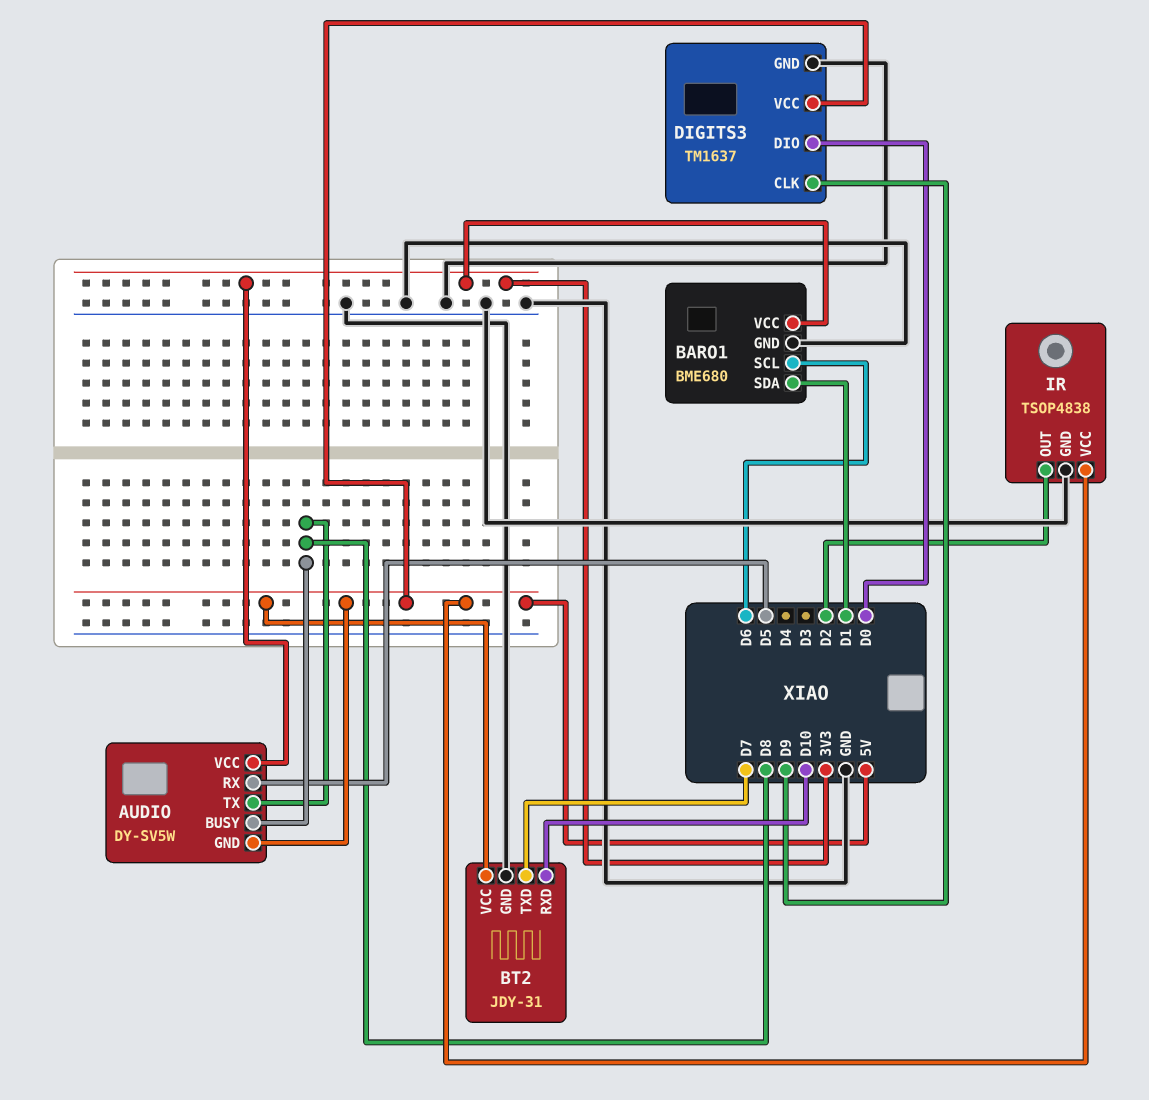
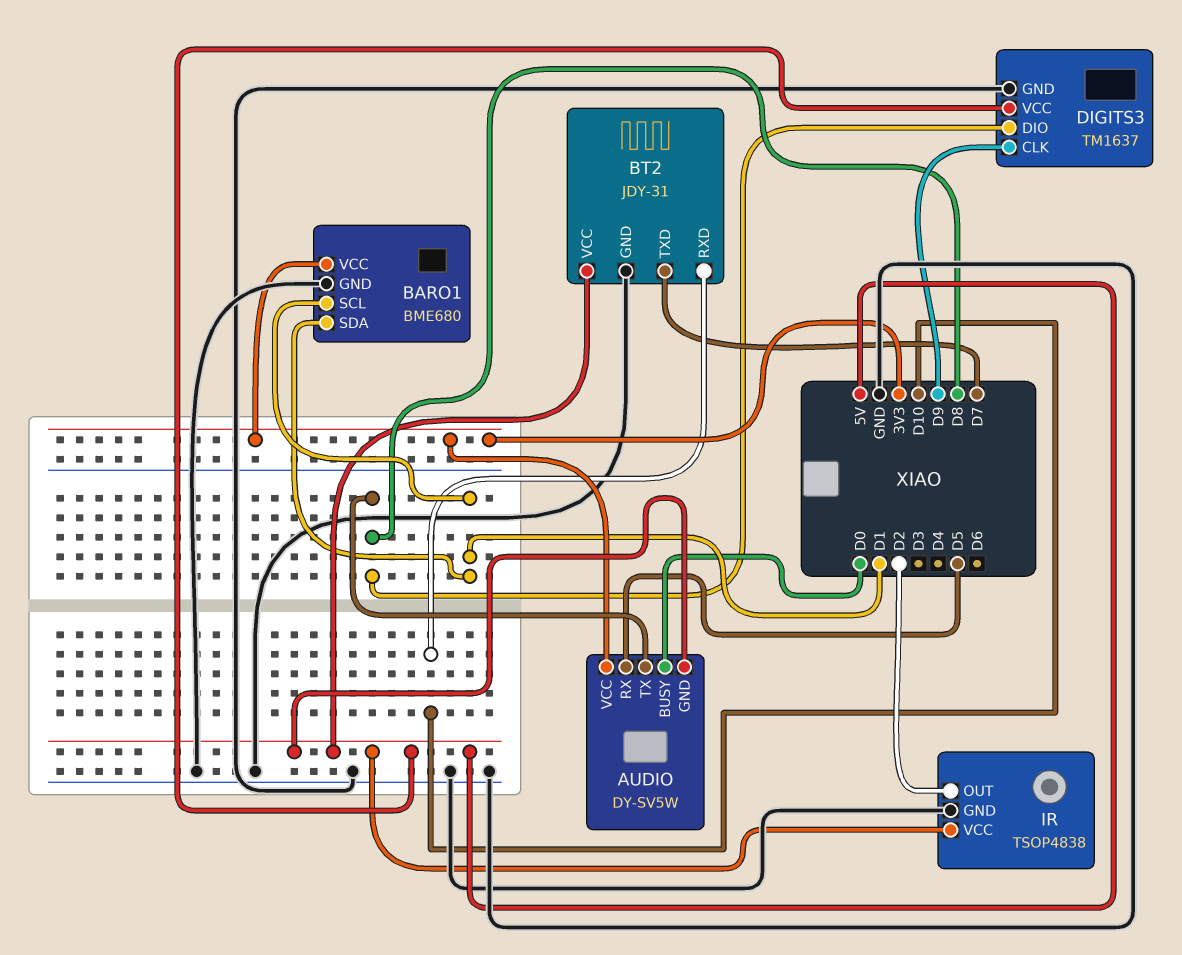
AUDIO pin BUSY: D8 -> D0
BARO1 pin SCL: D6 -> D1
DIGITS3 pin DIO: D0 -> D8

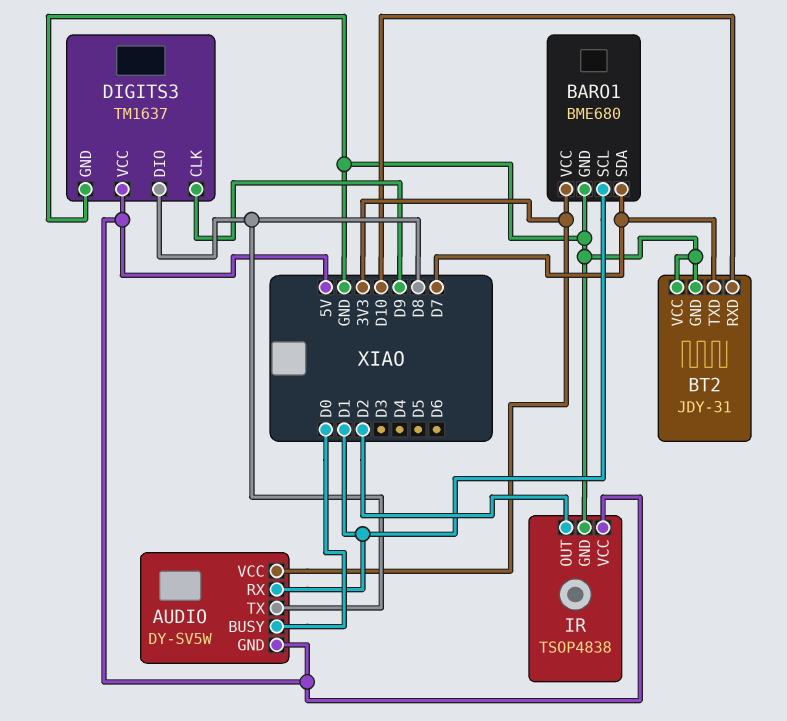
AUDIO pin RX: D5 -> D1
BARO1 pin SDA: D1 -> D7
BT2 pin VCC: 5V -> GND

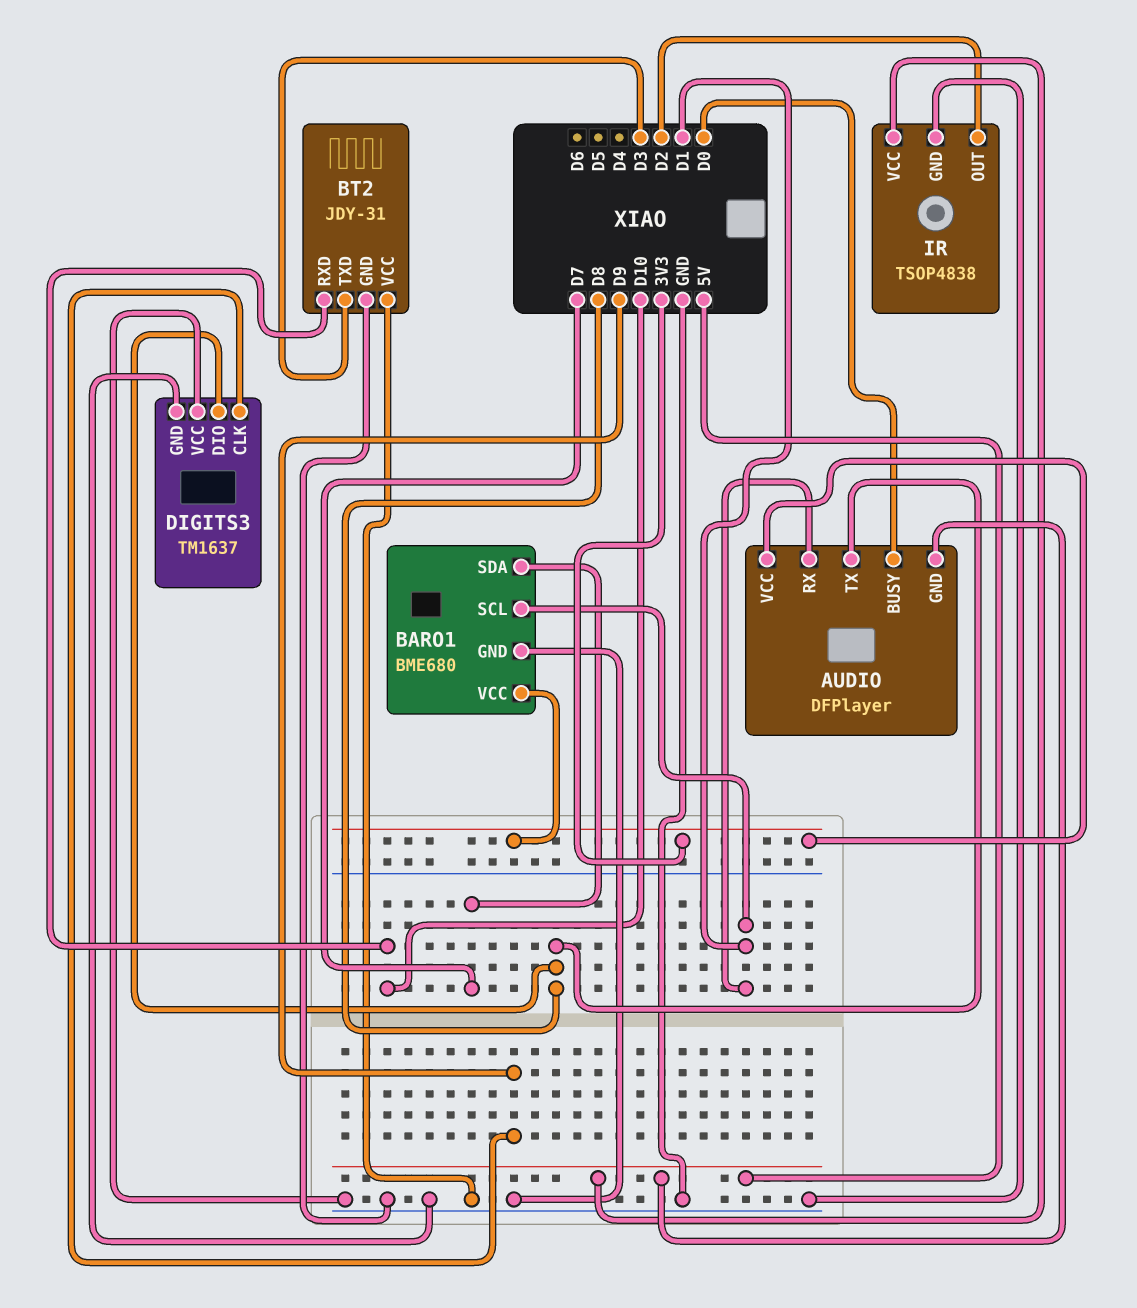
AUDIO: DY-SV5W -> DFPlayer
BT2 pin TXD: D7 -> D3
DIGITS3 pin VCC: 5V -> GND

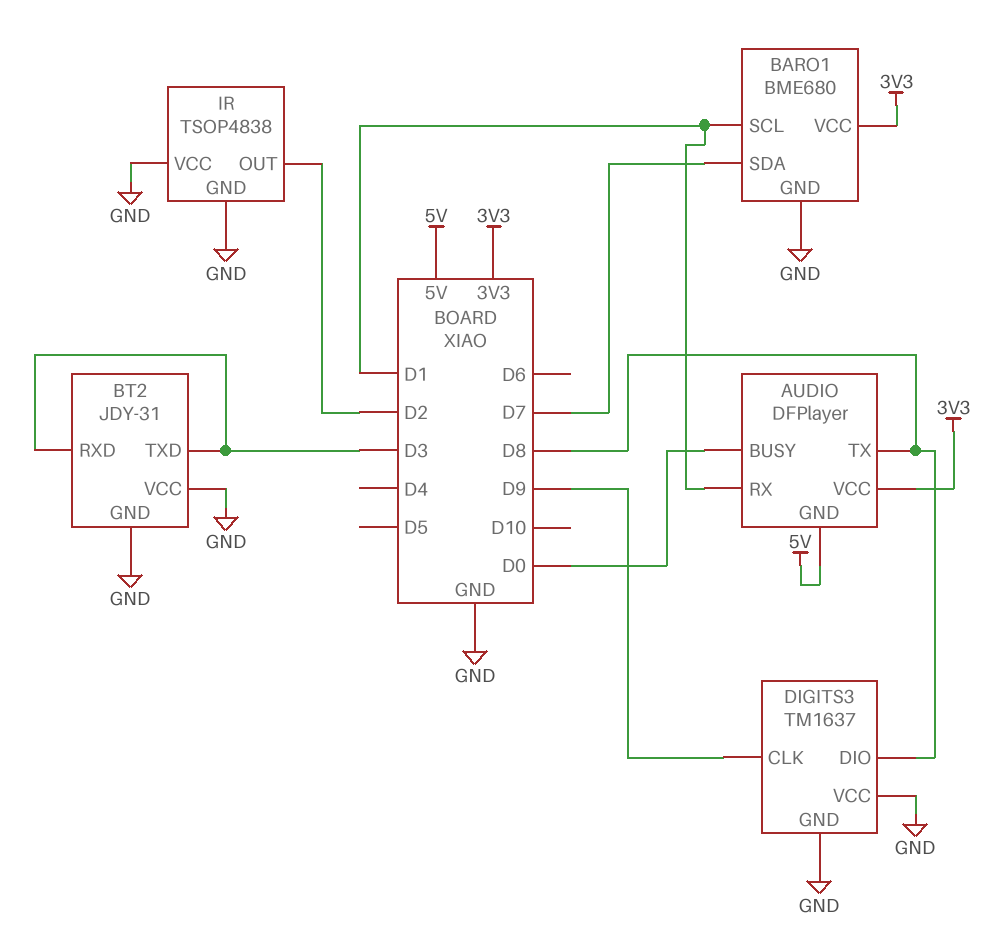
BT2 pin RXD: D10 -> D3
IR pin VCC: 5V -> GND

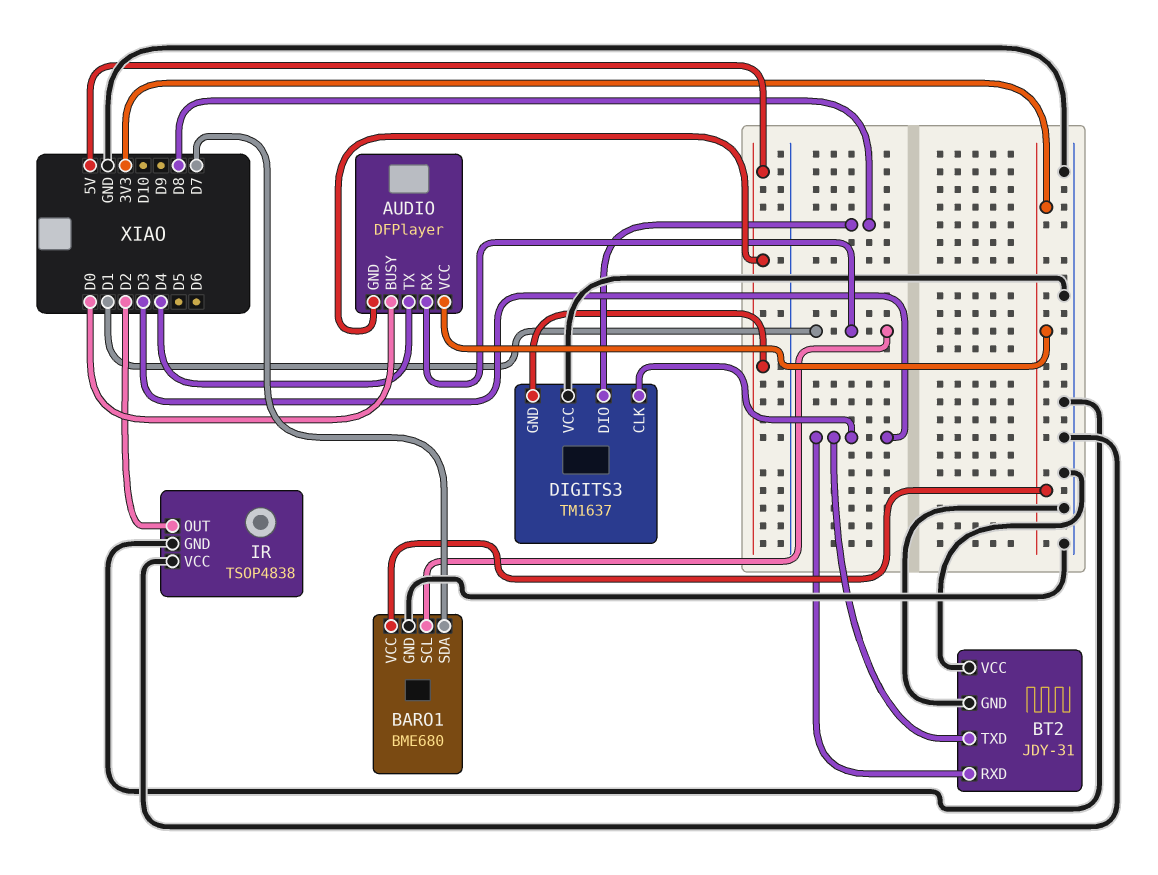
AUDIO pin TX: D8 -> D4
DIGITS3 pin CLK: D9 -> D3
DIGITS3 pin GND: GND -> 5V

